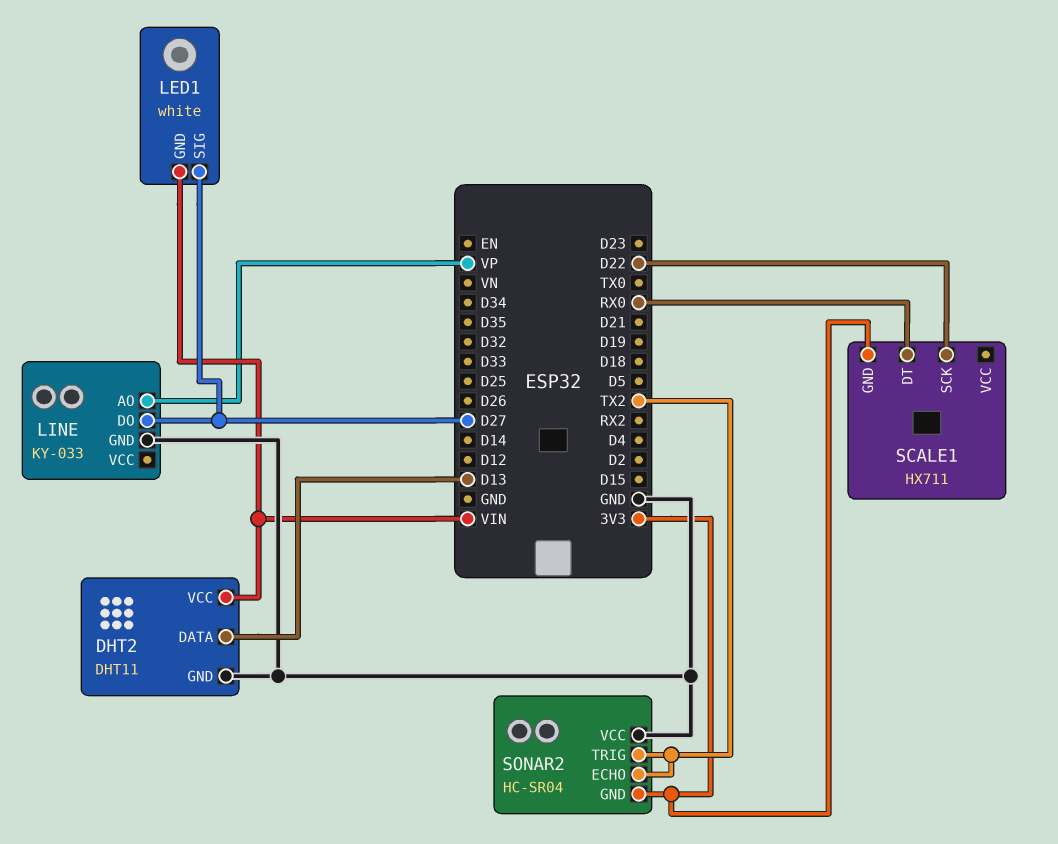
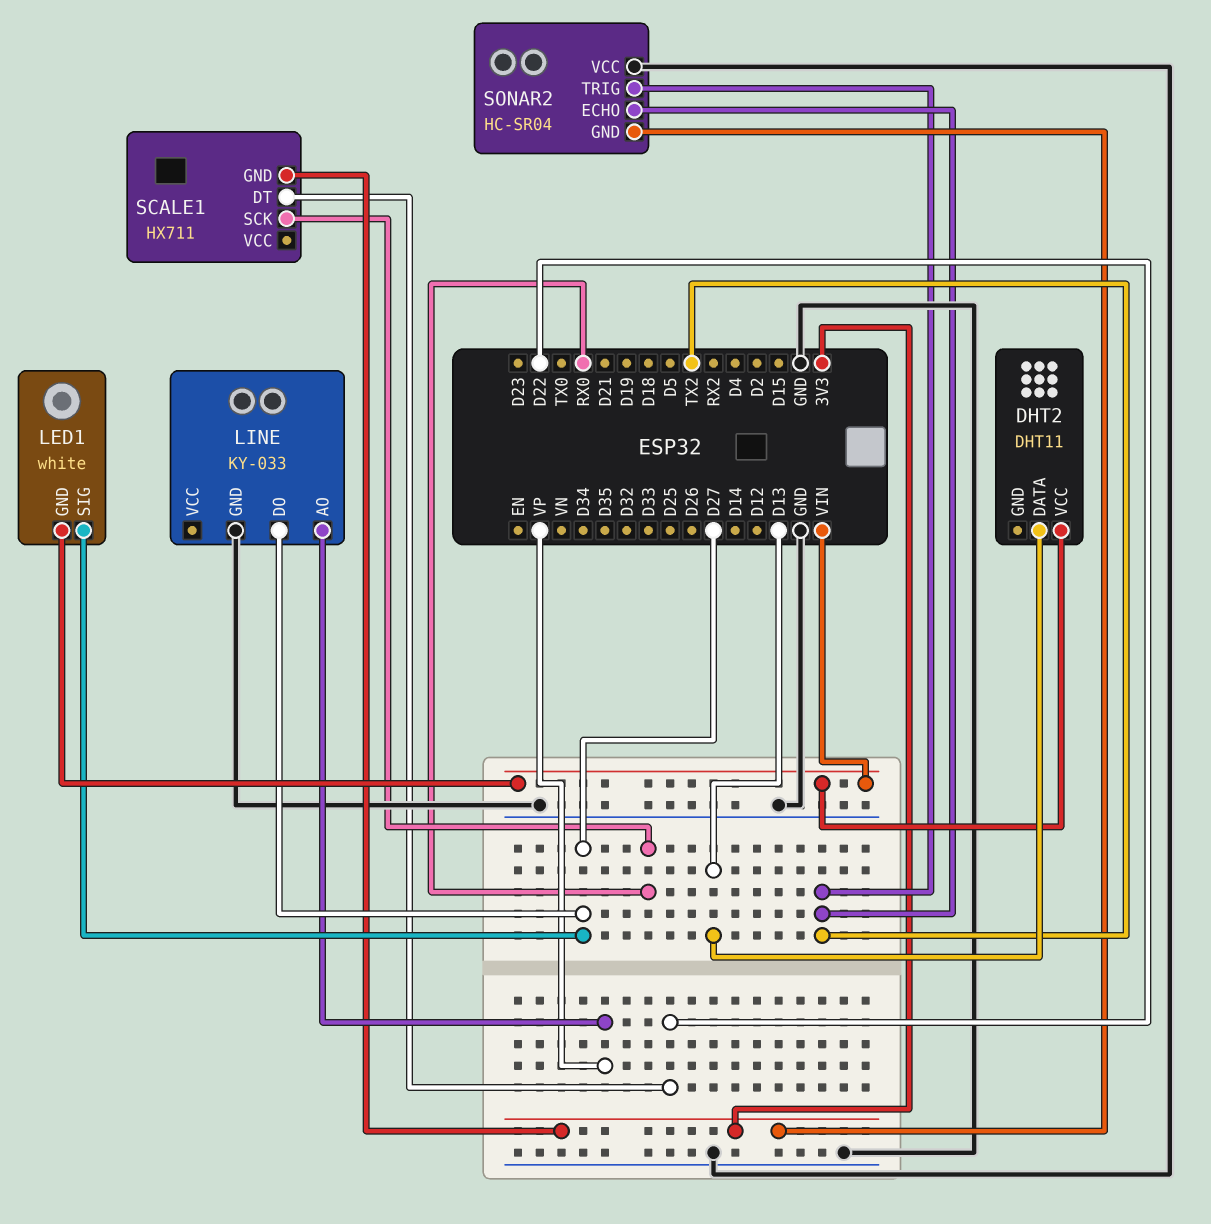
DHT2 pin GND: GND -> none
SCALE1 pin DT: RX0 -> D22
SCALE1 pin SCK: D22 -> RX0

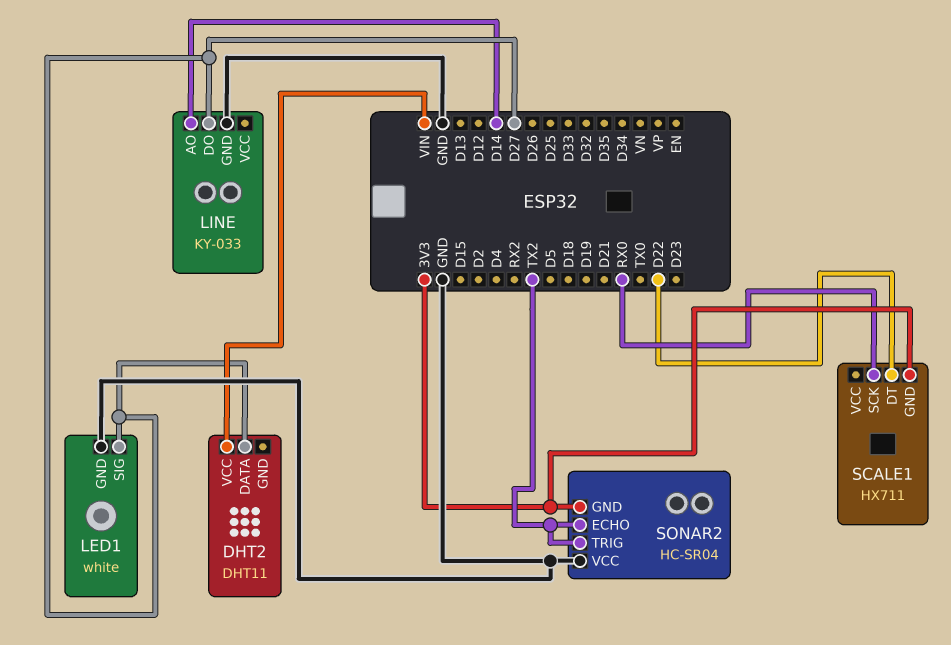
DHT2 pin DATA: D13 -> D27
LED1 pin GND: VIN -> GND
LINE pin AO: VP -> D14

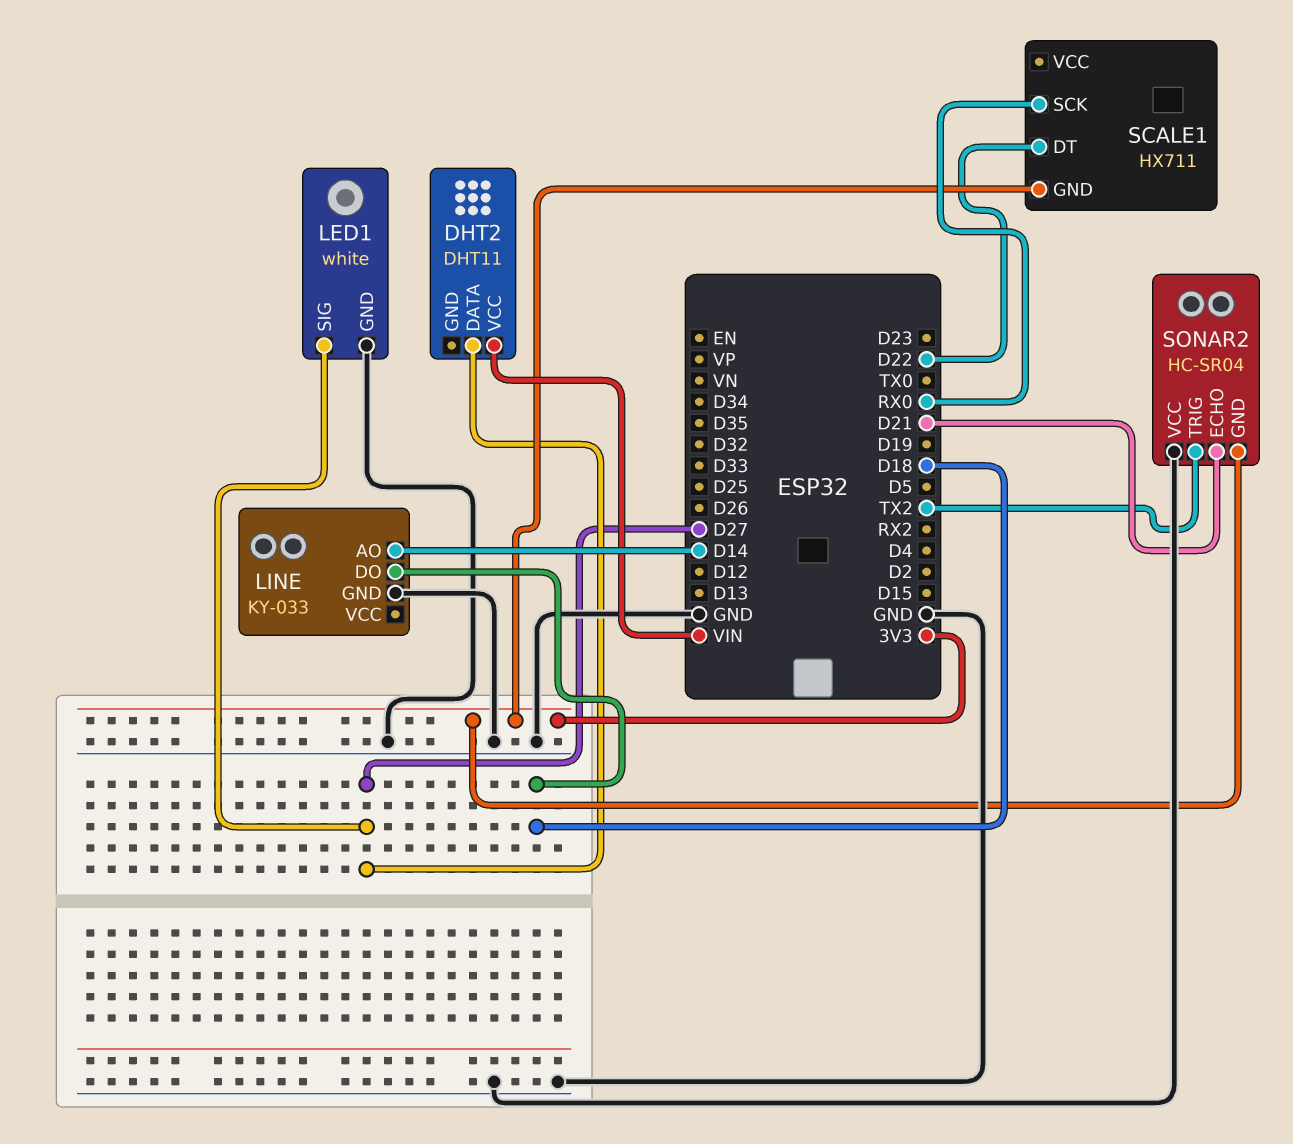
LINE pin DO: D27 -> D18
SONAR2 pin ECHO: TX2 -> D21

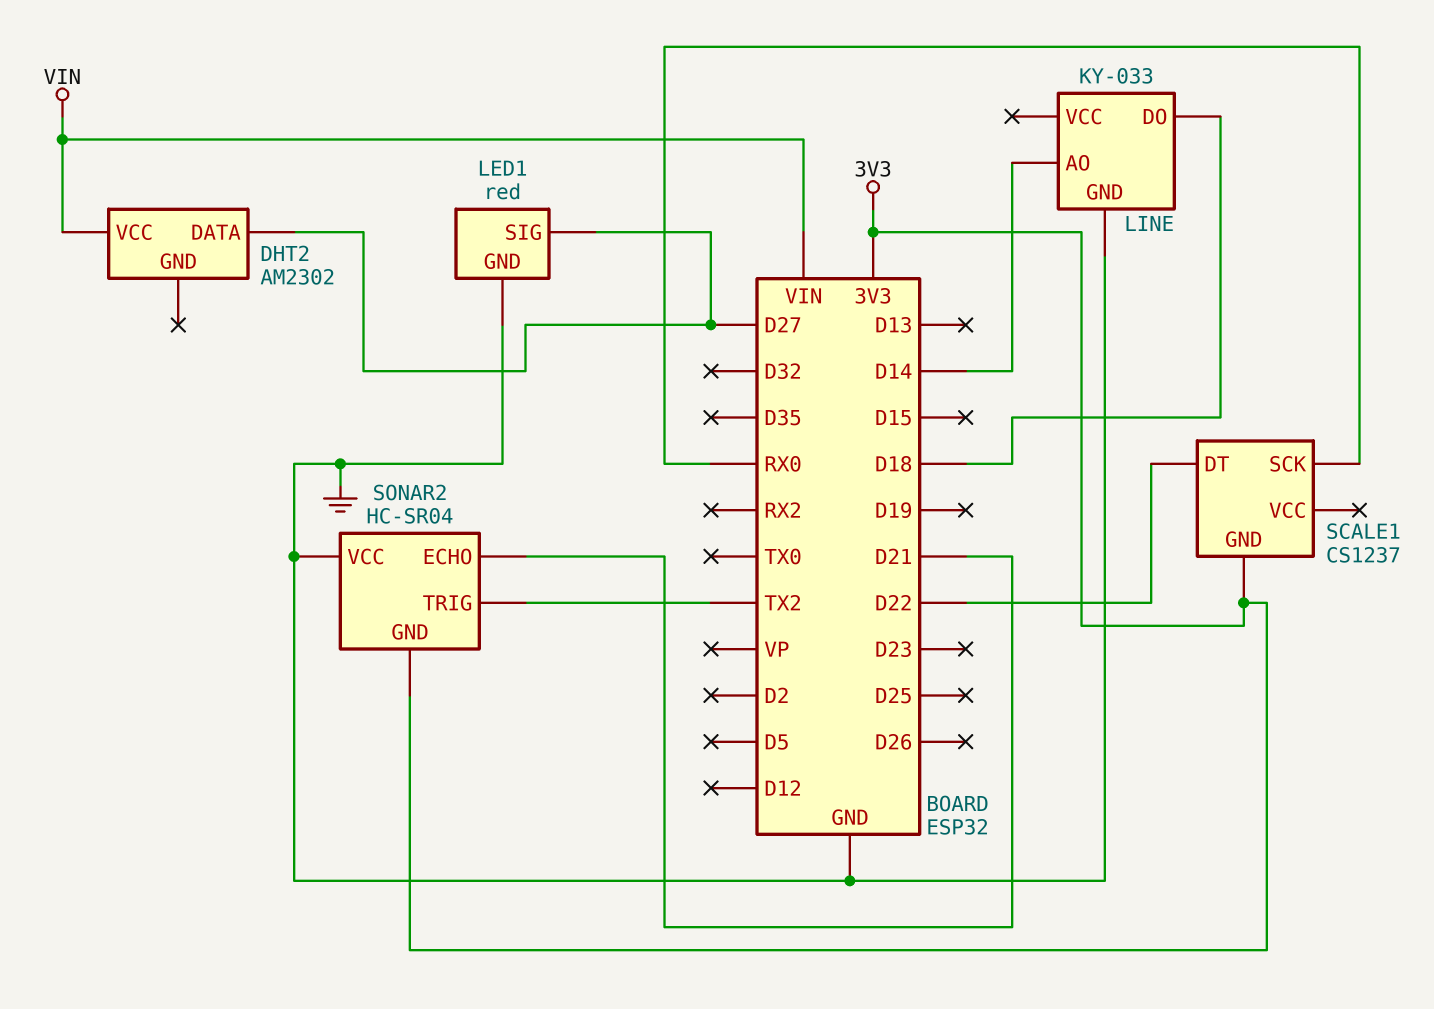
DHT2: DHT11 -> AM2302
LED1: white -> red
SCALE1: HX711 -> CS1237

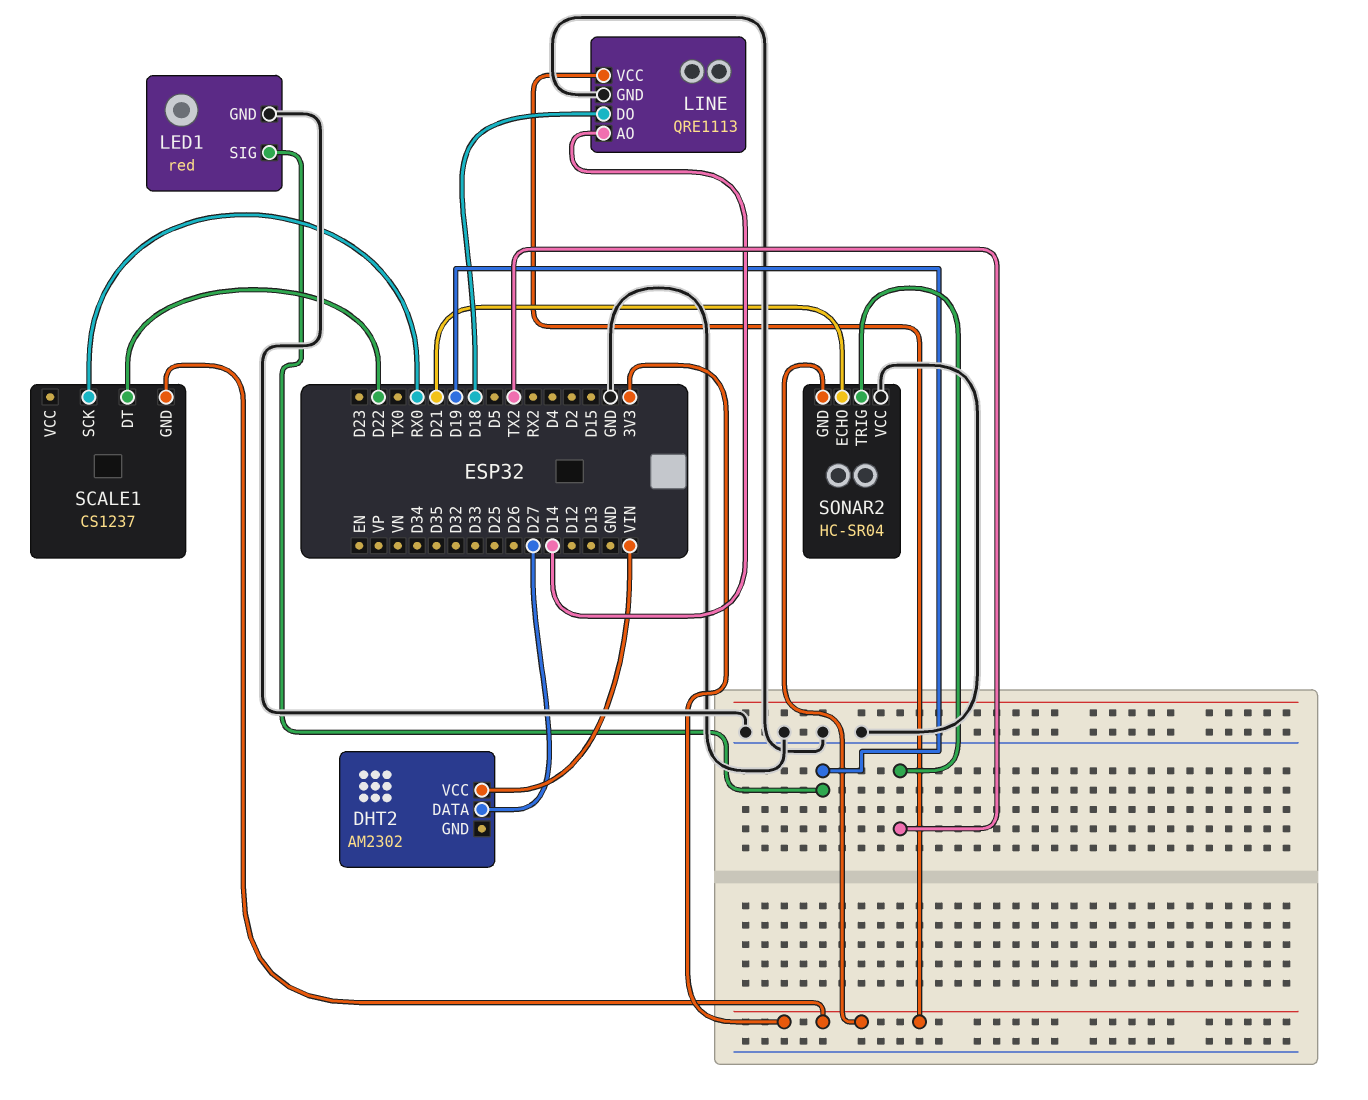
LED1 pin SIG: D27 -> D19
LINE: KY-033 -> QRE1113
LINE pin VCC: none -> 3V3

